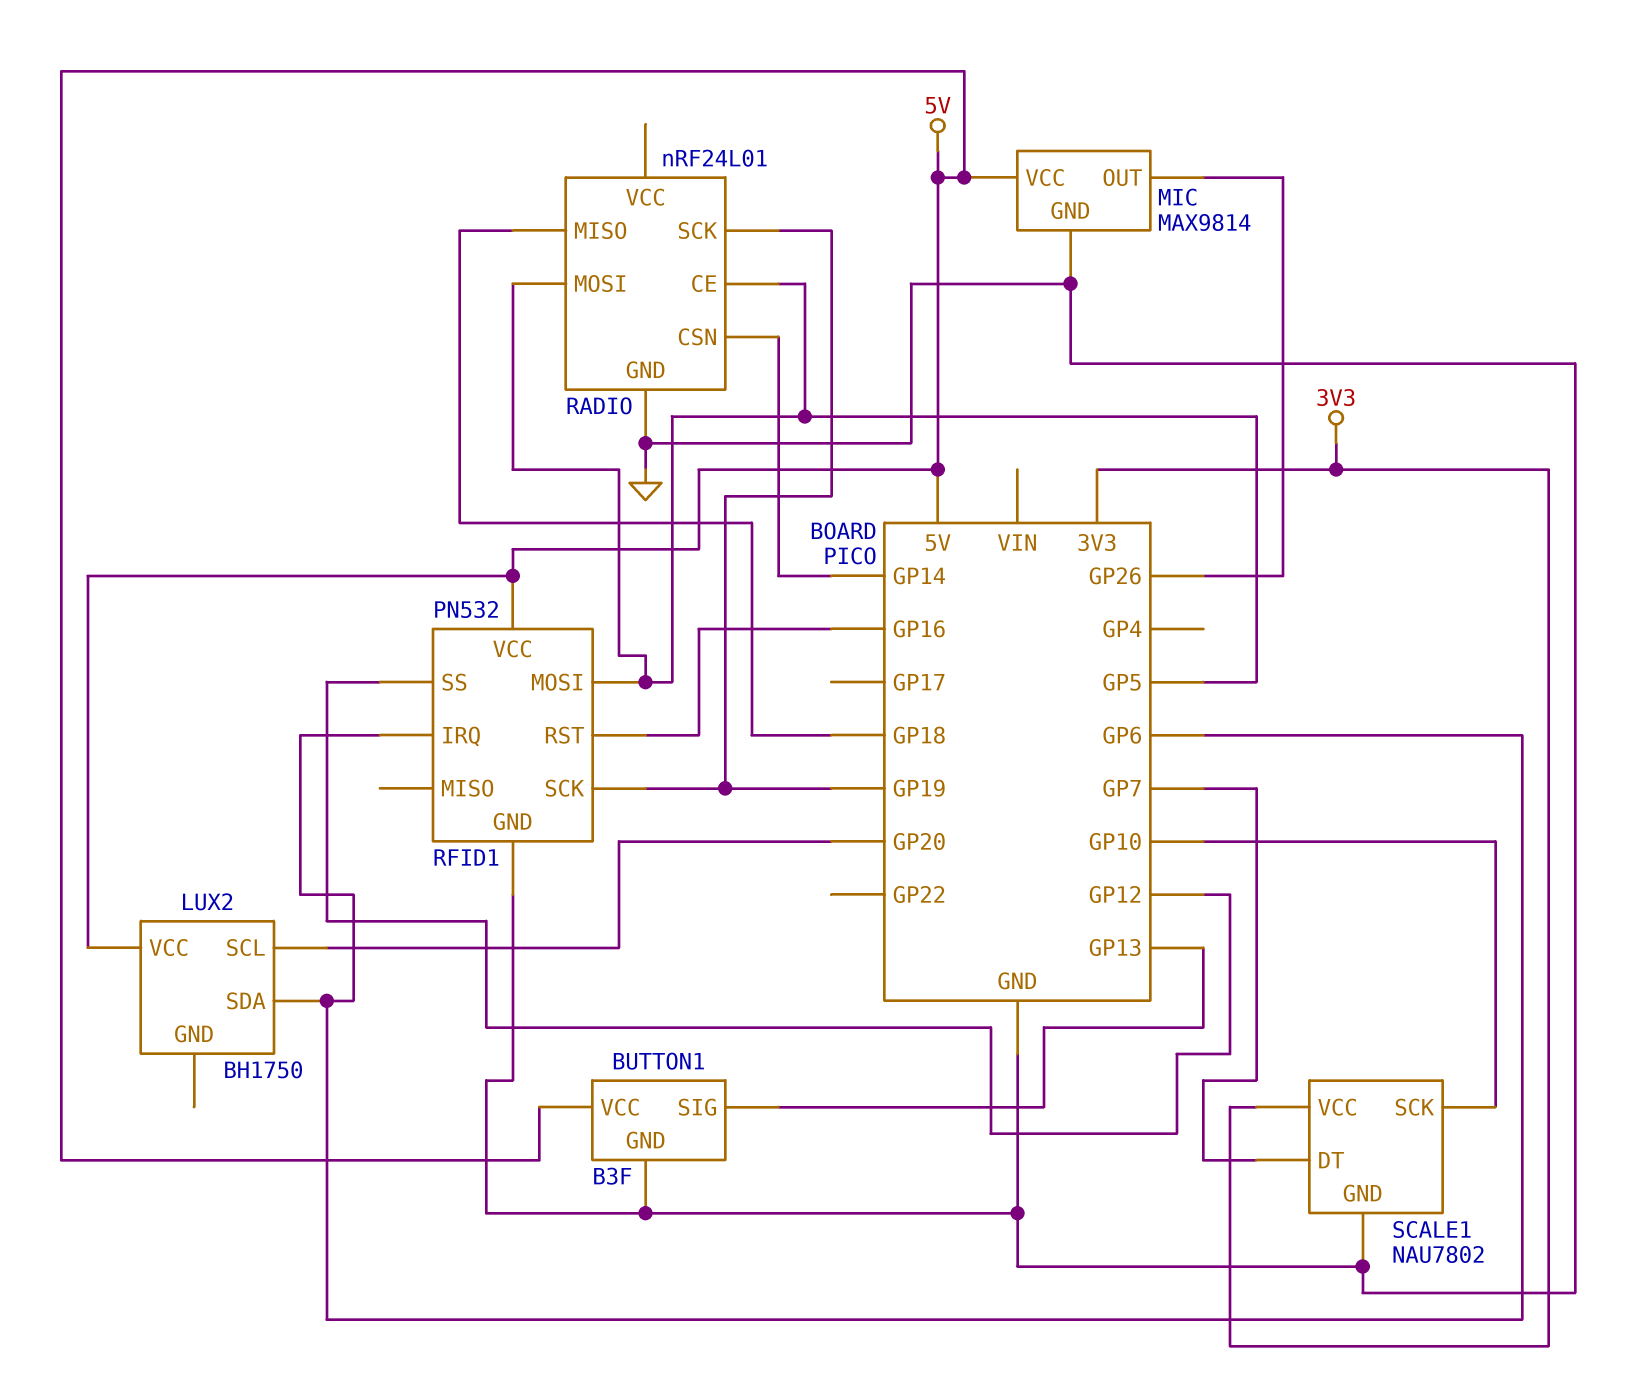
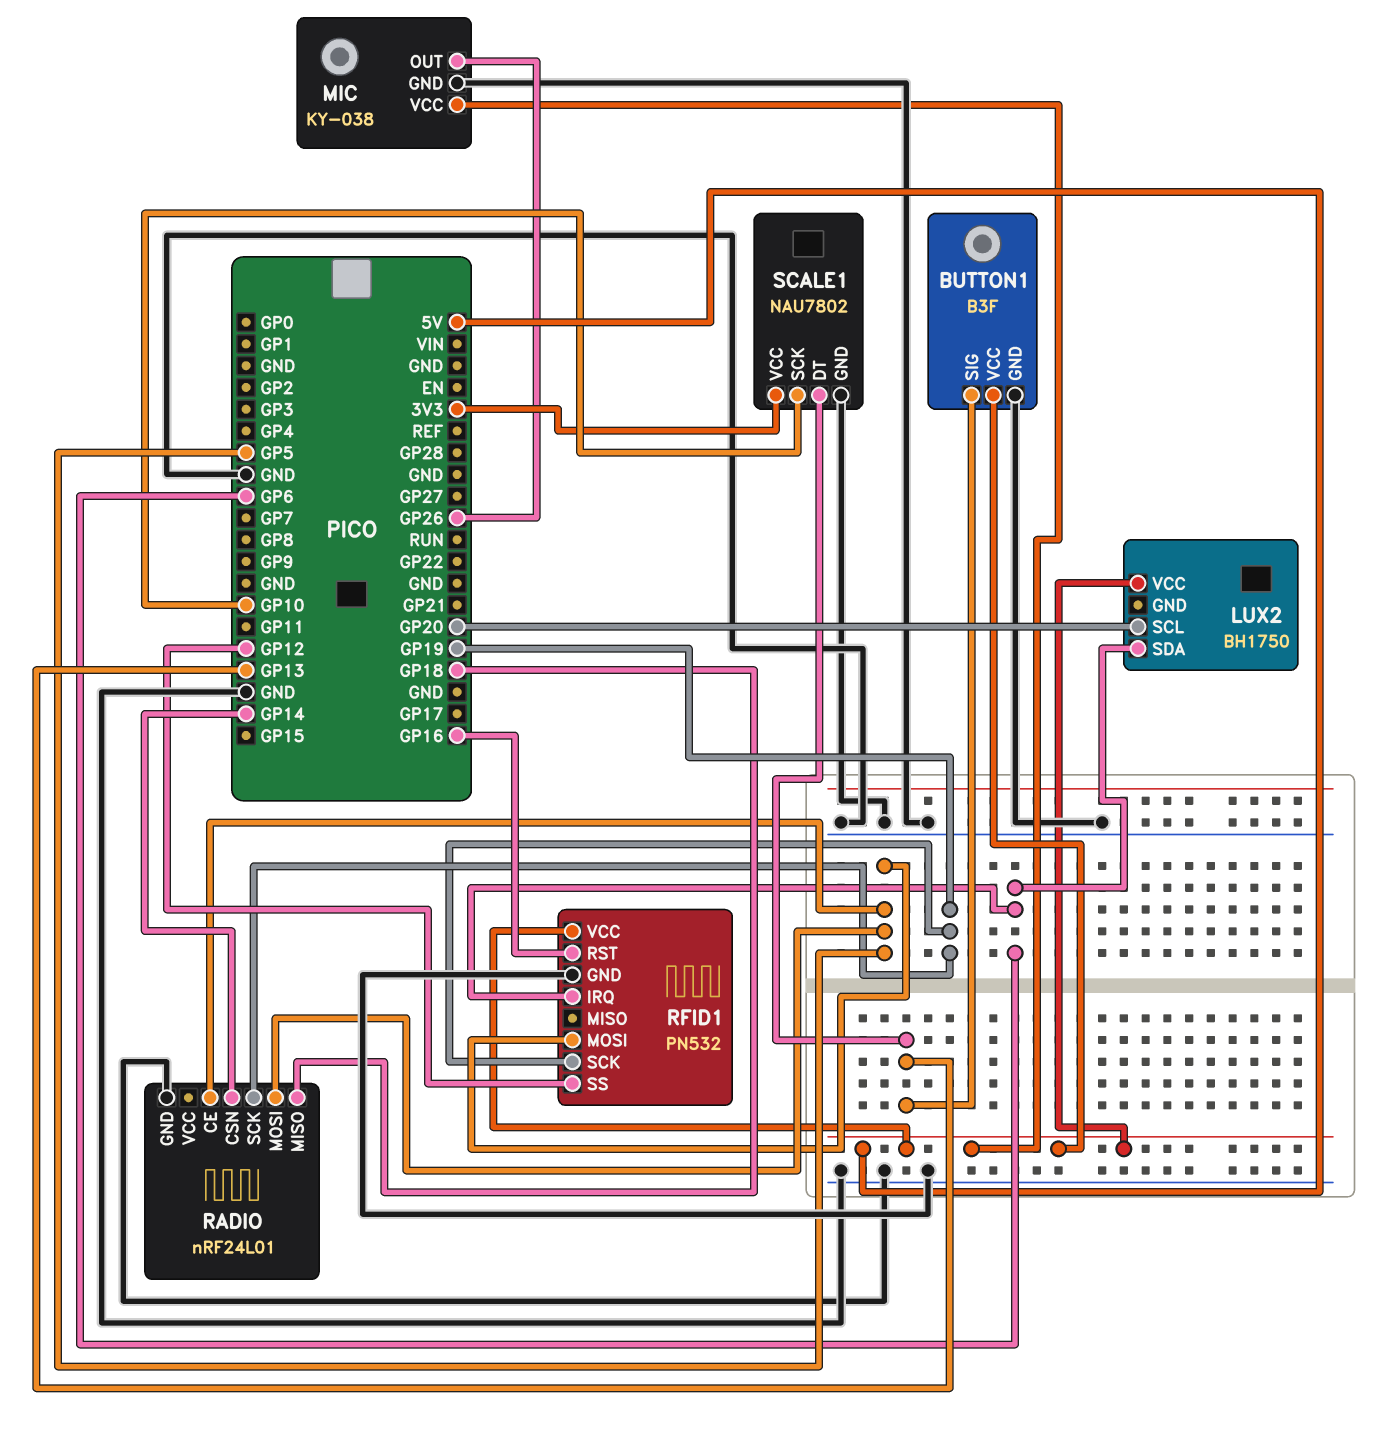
MIC: MAX9814 -> KY-038
SCALE1 pin DT: GP7 -> GP13

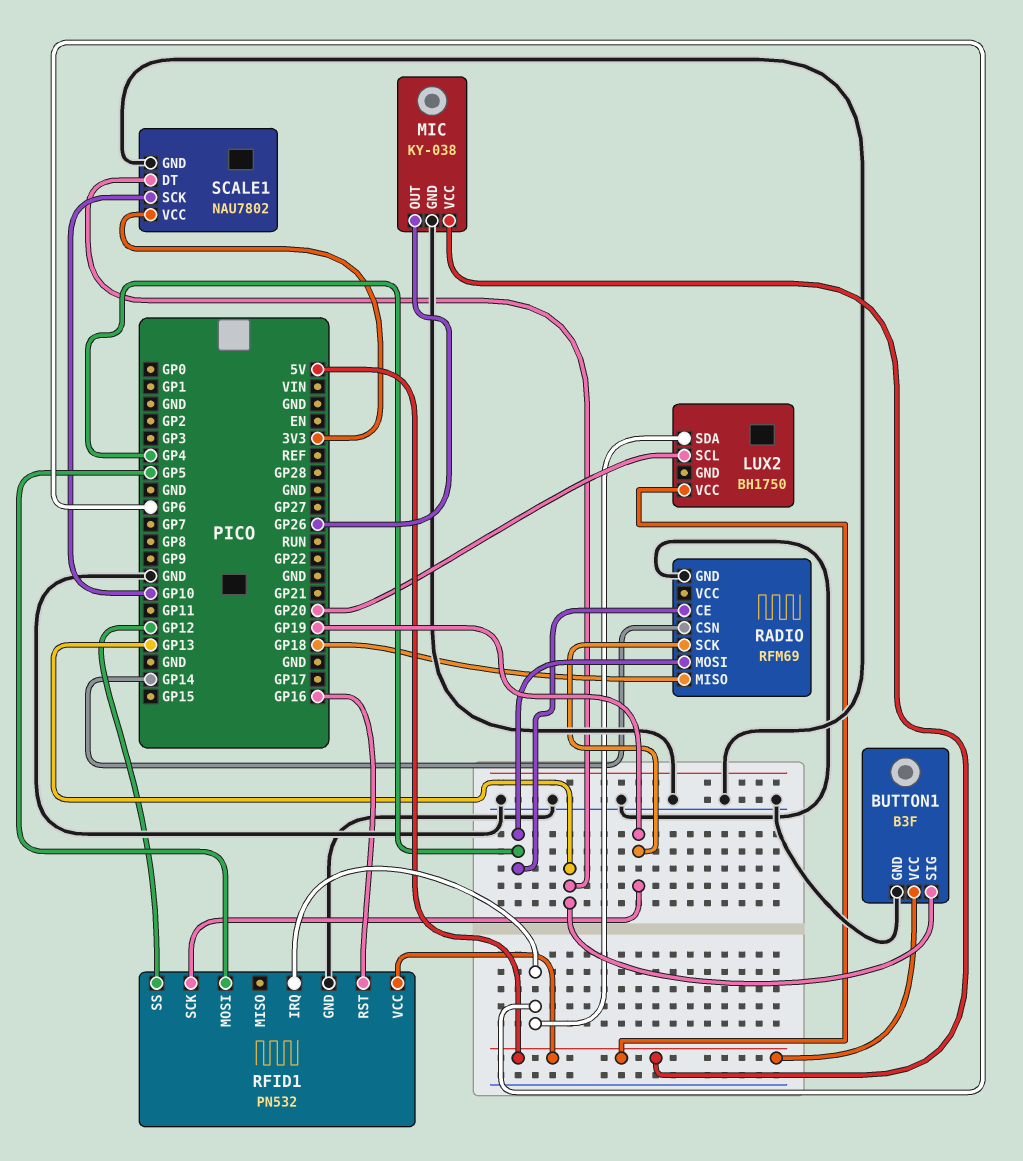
RADIO: nRF24L01 -> RFM69
RADIO pin CE: GP5 -> GP4
RADIO pin MOSI: GP5 -> GP4

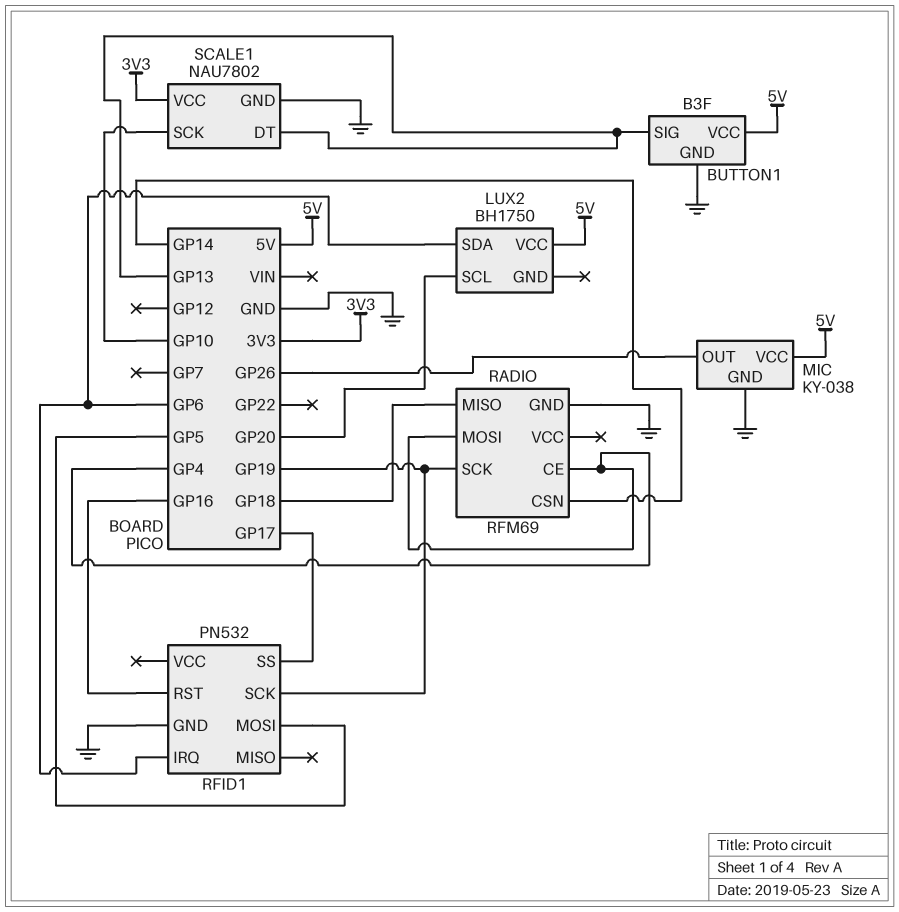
RFID1 pin SS: GP12 -> GP17
RFID1 pin VCC: 5V -> none

